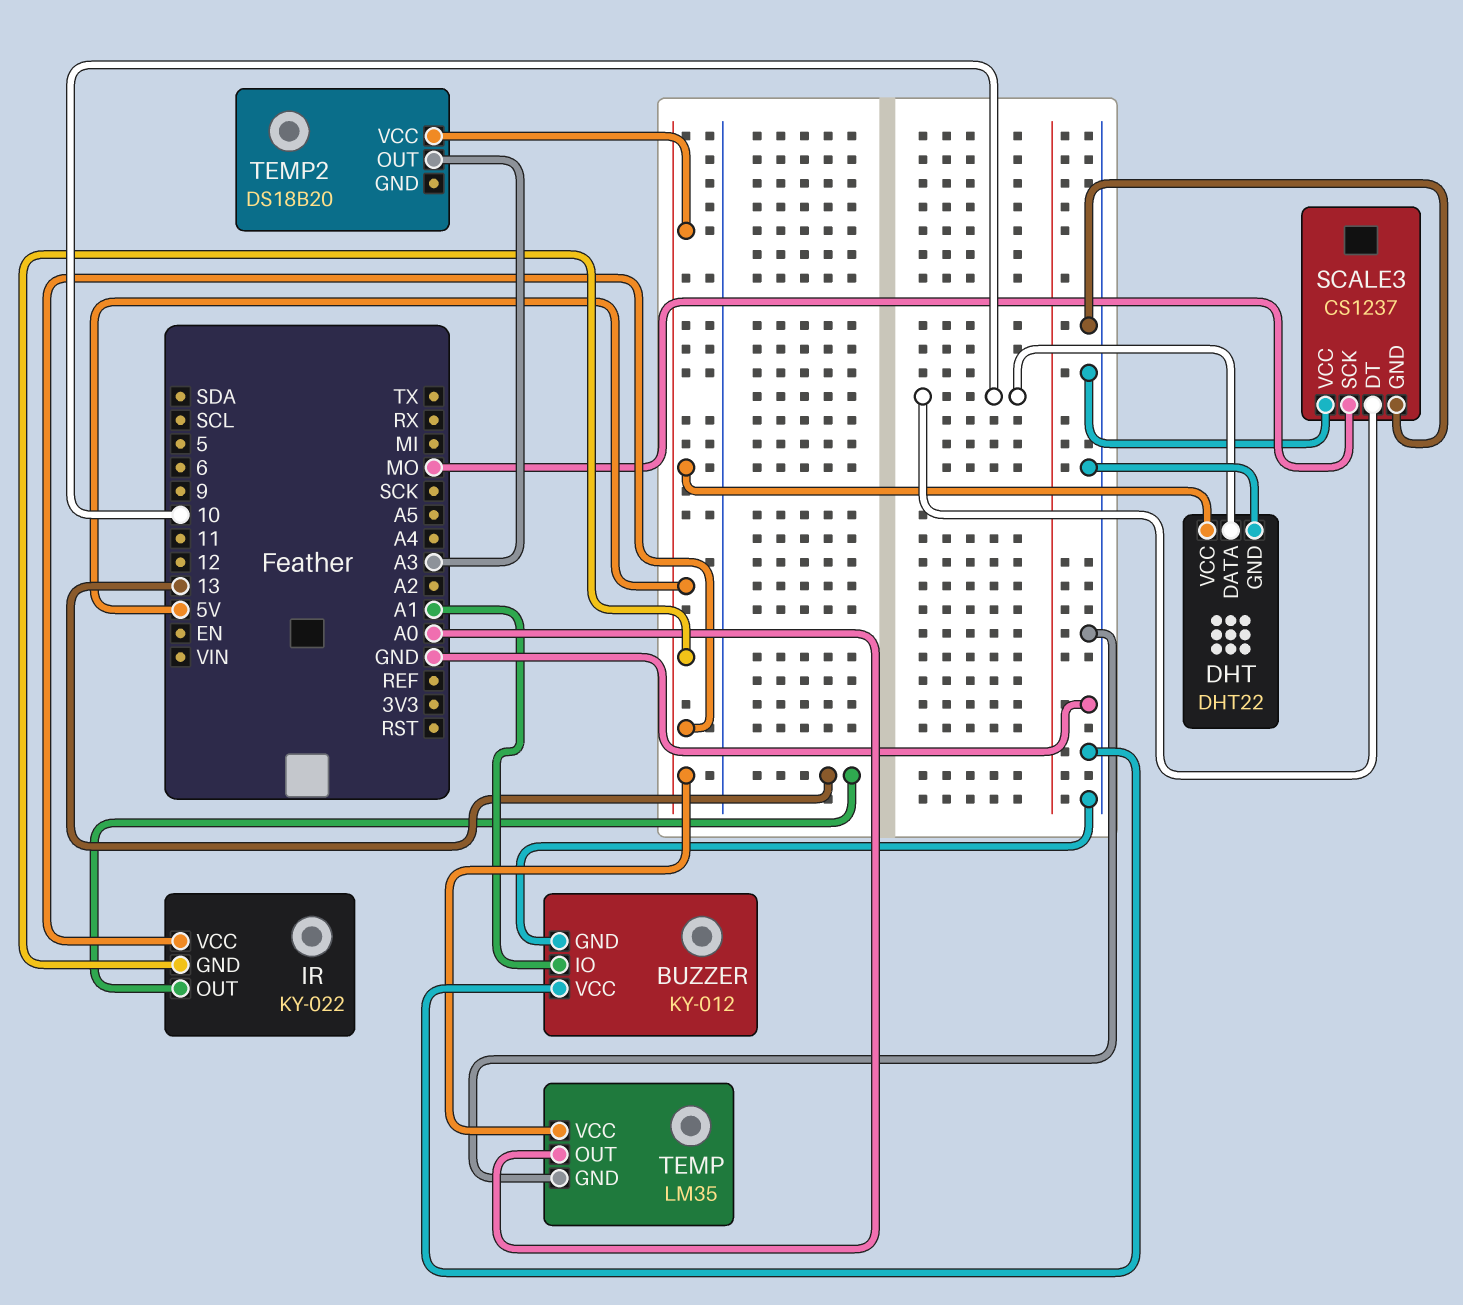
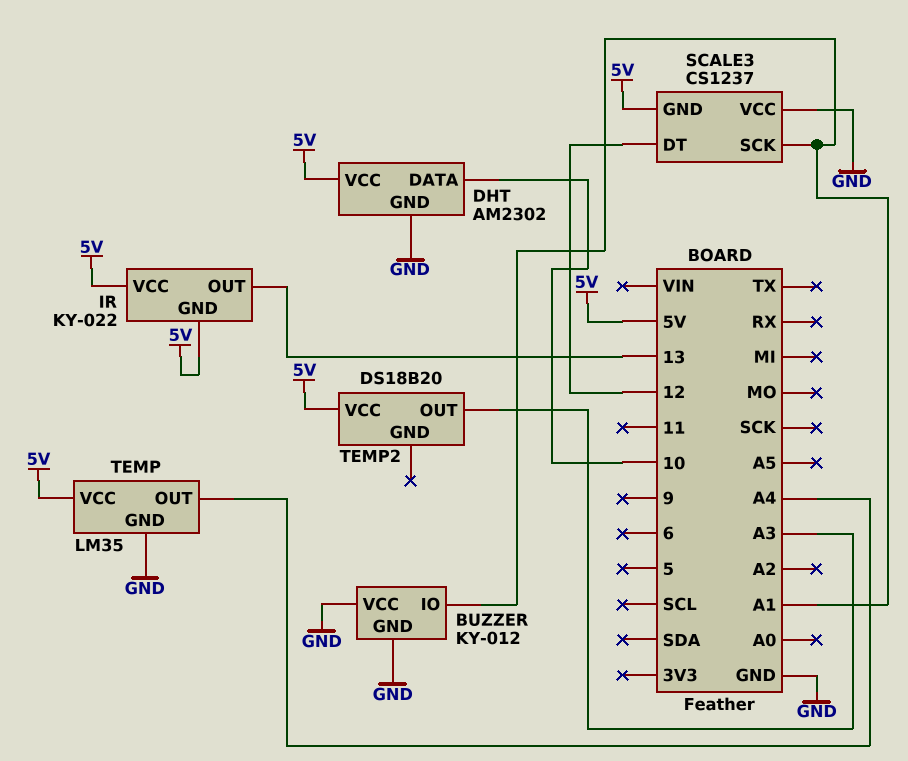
DHT: DHT22 -> AM2302
SCALE3 pin DT: 10 -> 12
SCALE3 pin GND: GND -> 5V
SCALE3 pin SCK: MO -> A1
TEMP pin OUT: A0 -> A4

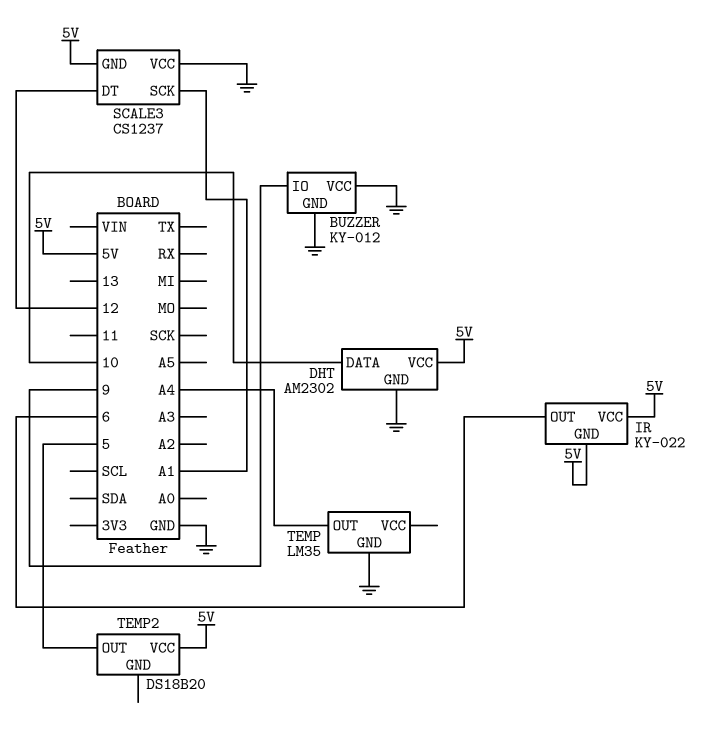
BUZZER pin IO: A1 -> 9
IR pin OUT: 13 -> 6
TEMP pin VCC: 5V -> none
TEMP2 pin OUT: A3 -> 5

